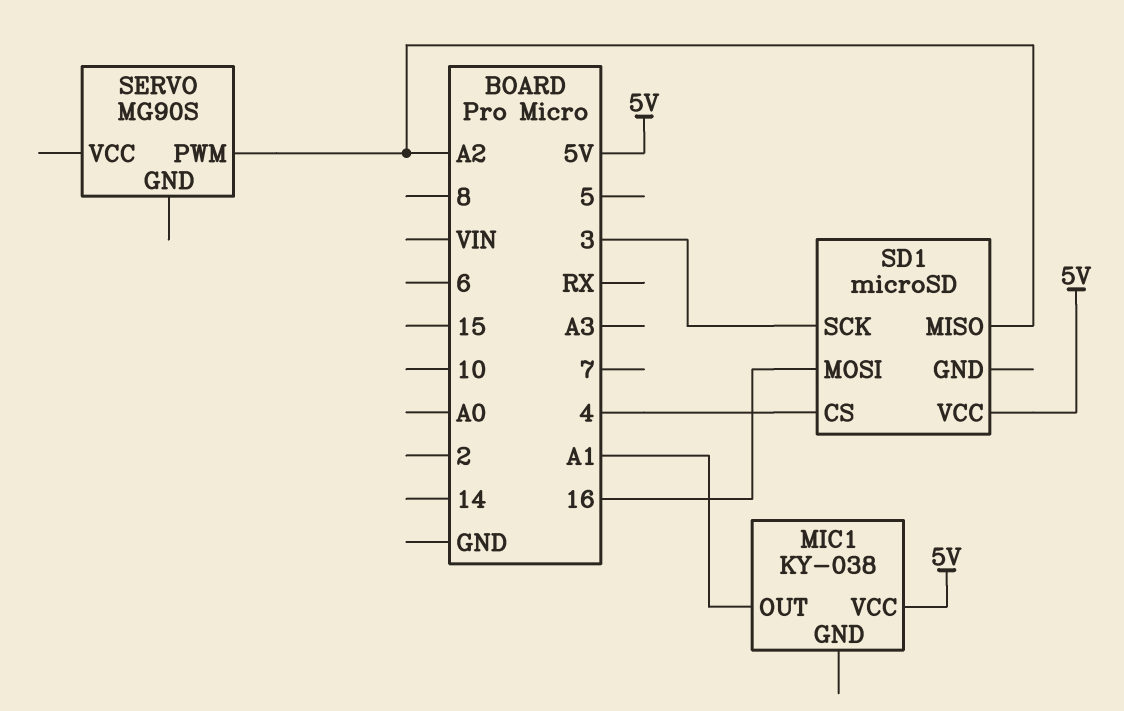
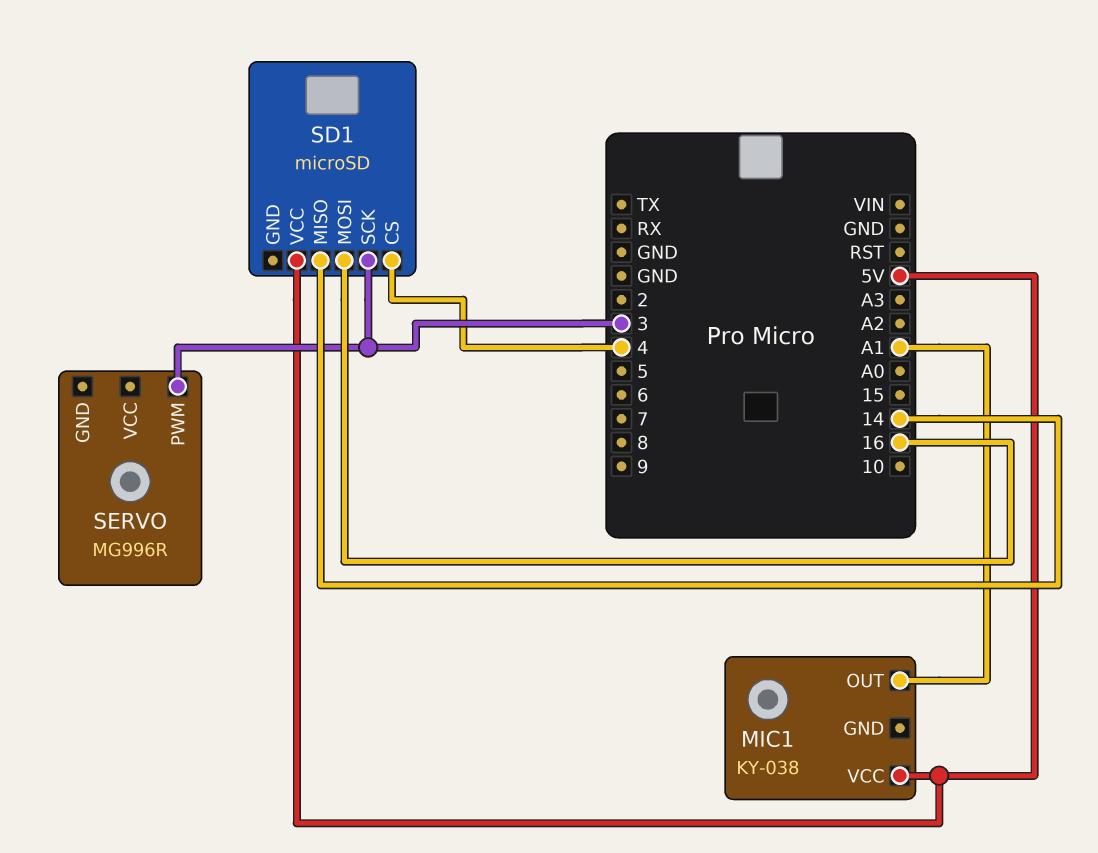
SD1 pin MISO: A2 -> 14
SERVO: MG90S -> MG996R
SERVO pin PWM: A2 -> 3

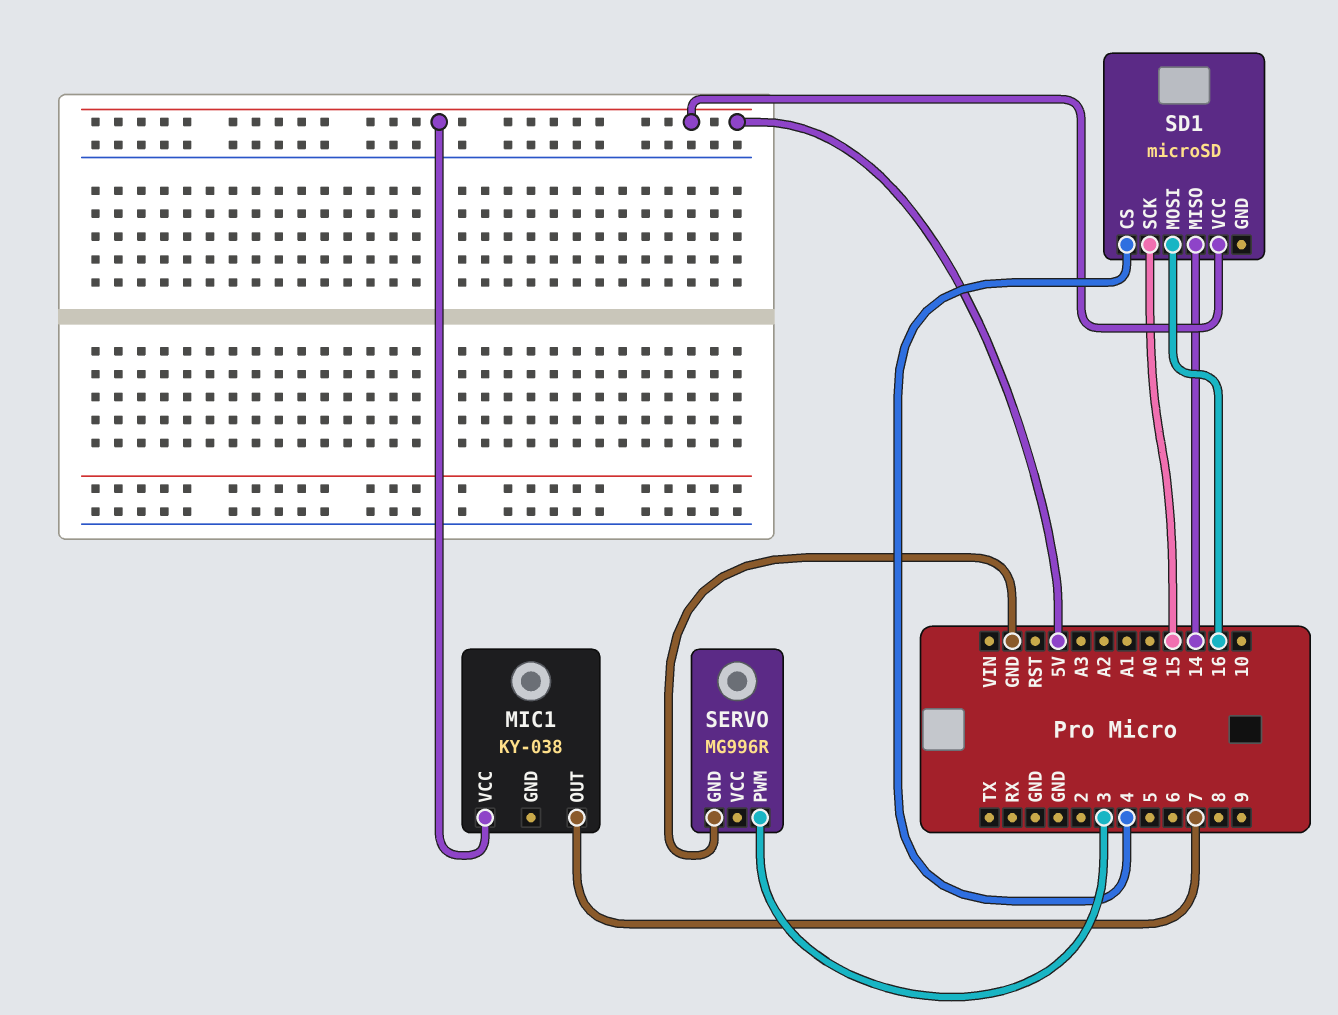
MIC1 pin OUT: A1 -> 7
SD1 pin SCK: 3 -> 15
SERVO pin GND: none -> GND

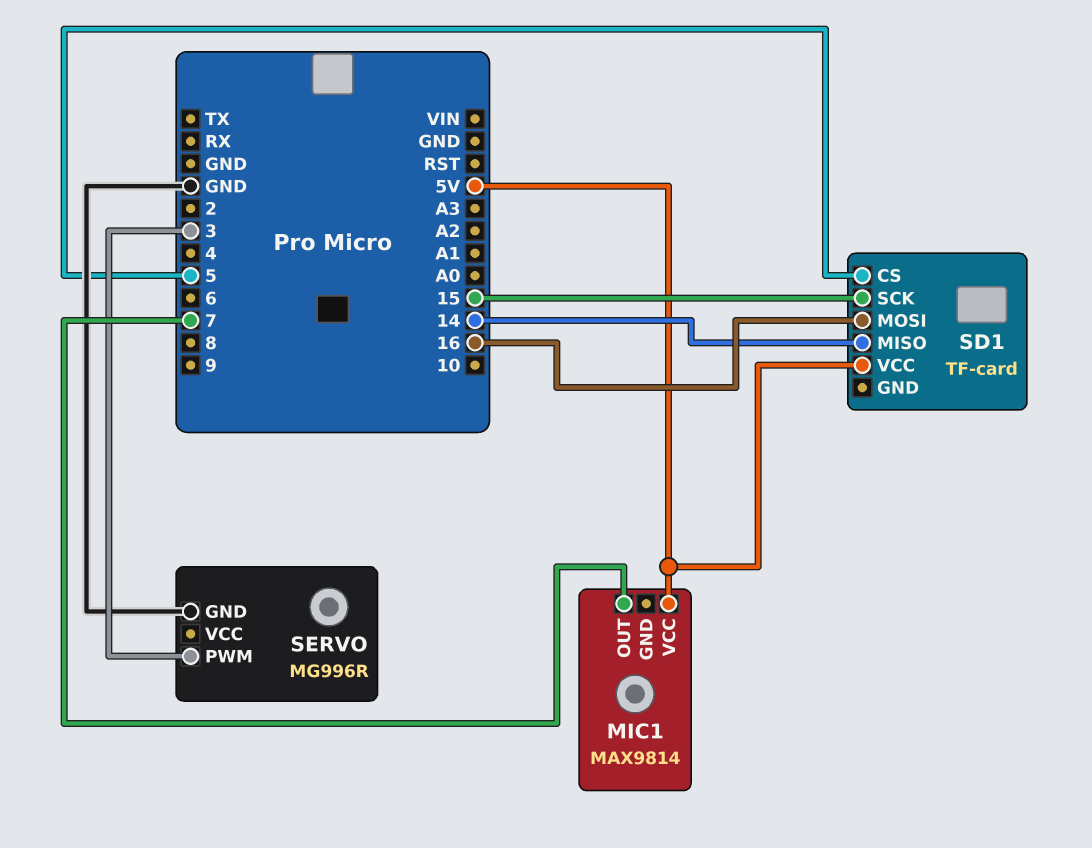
MIC1: KY-038 -> MAX9814
SD1: microSD -> TF-card
SD1 pin CS: 4 -> 5

